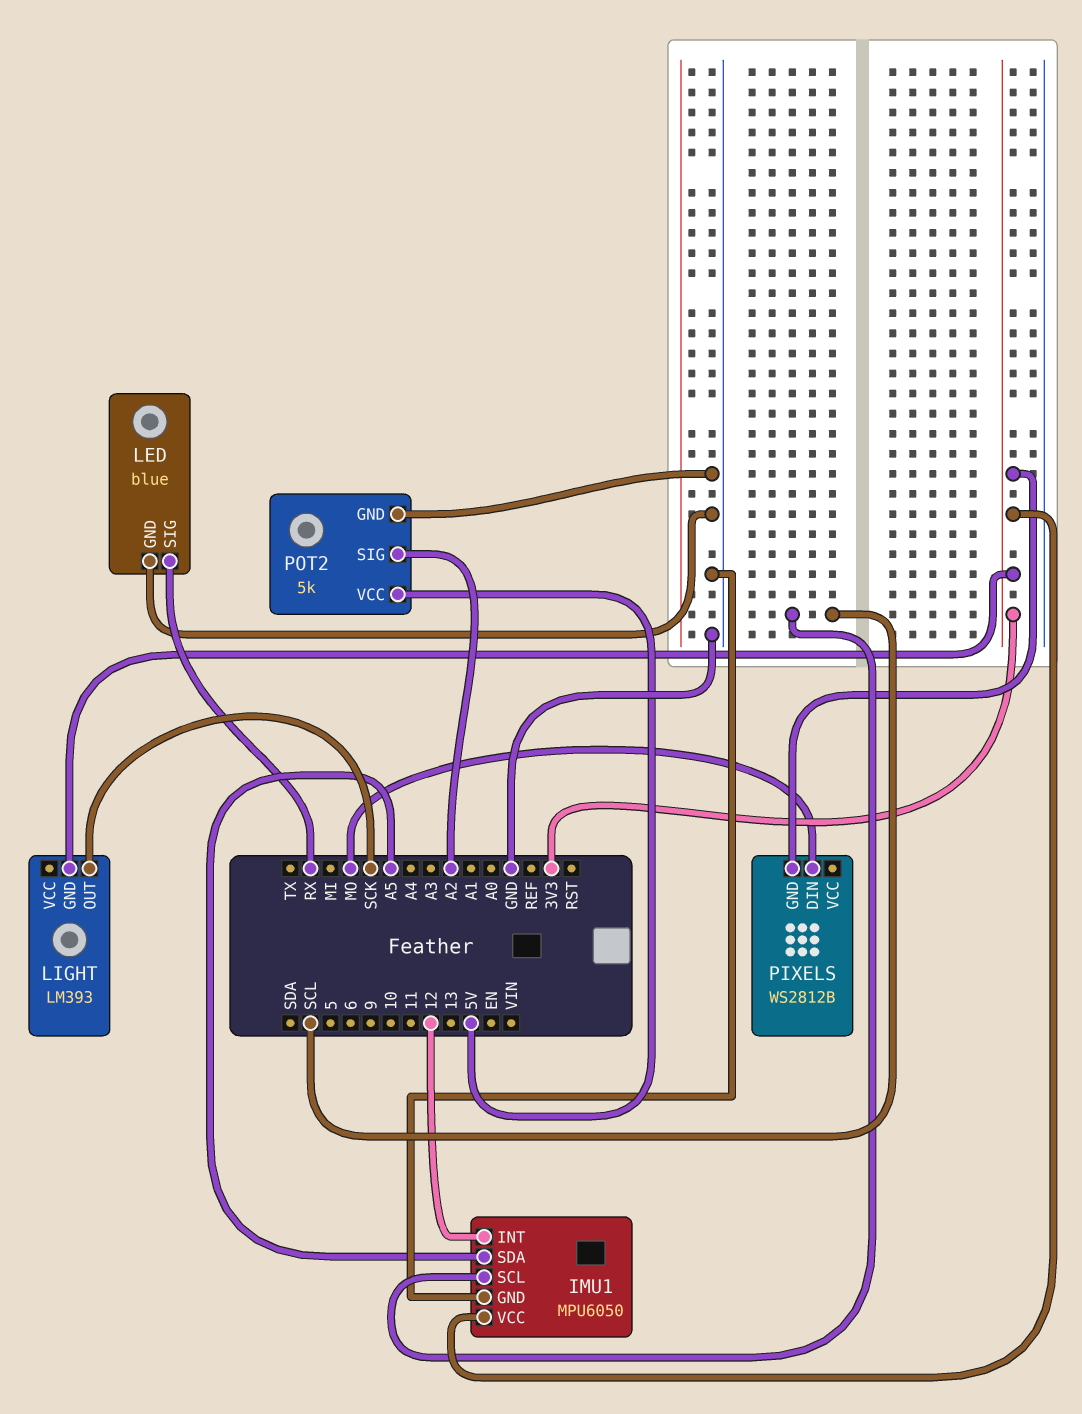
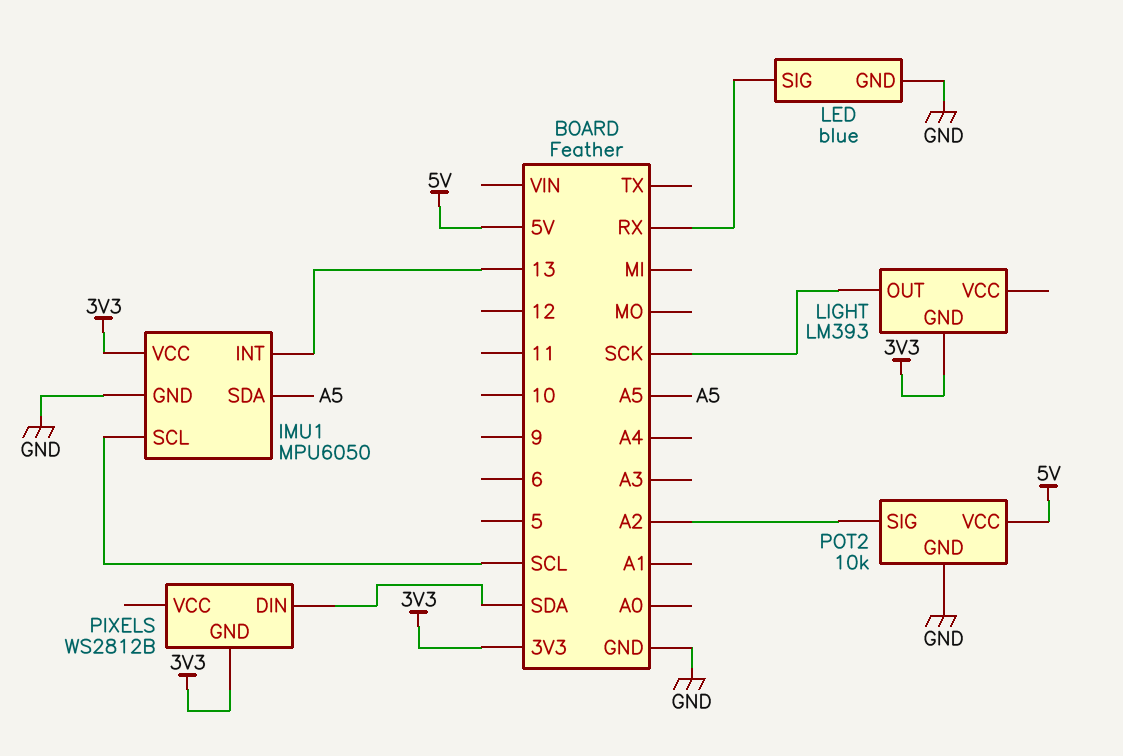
IMU1 pin INT: 12 -> 13
PIXELS pin DIN: MO -> SDA
POT2: 5k -> 10k

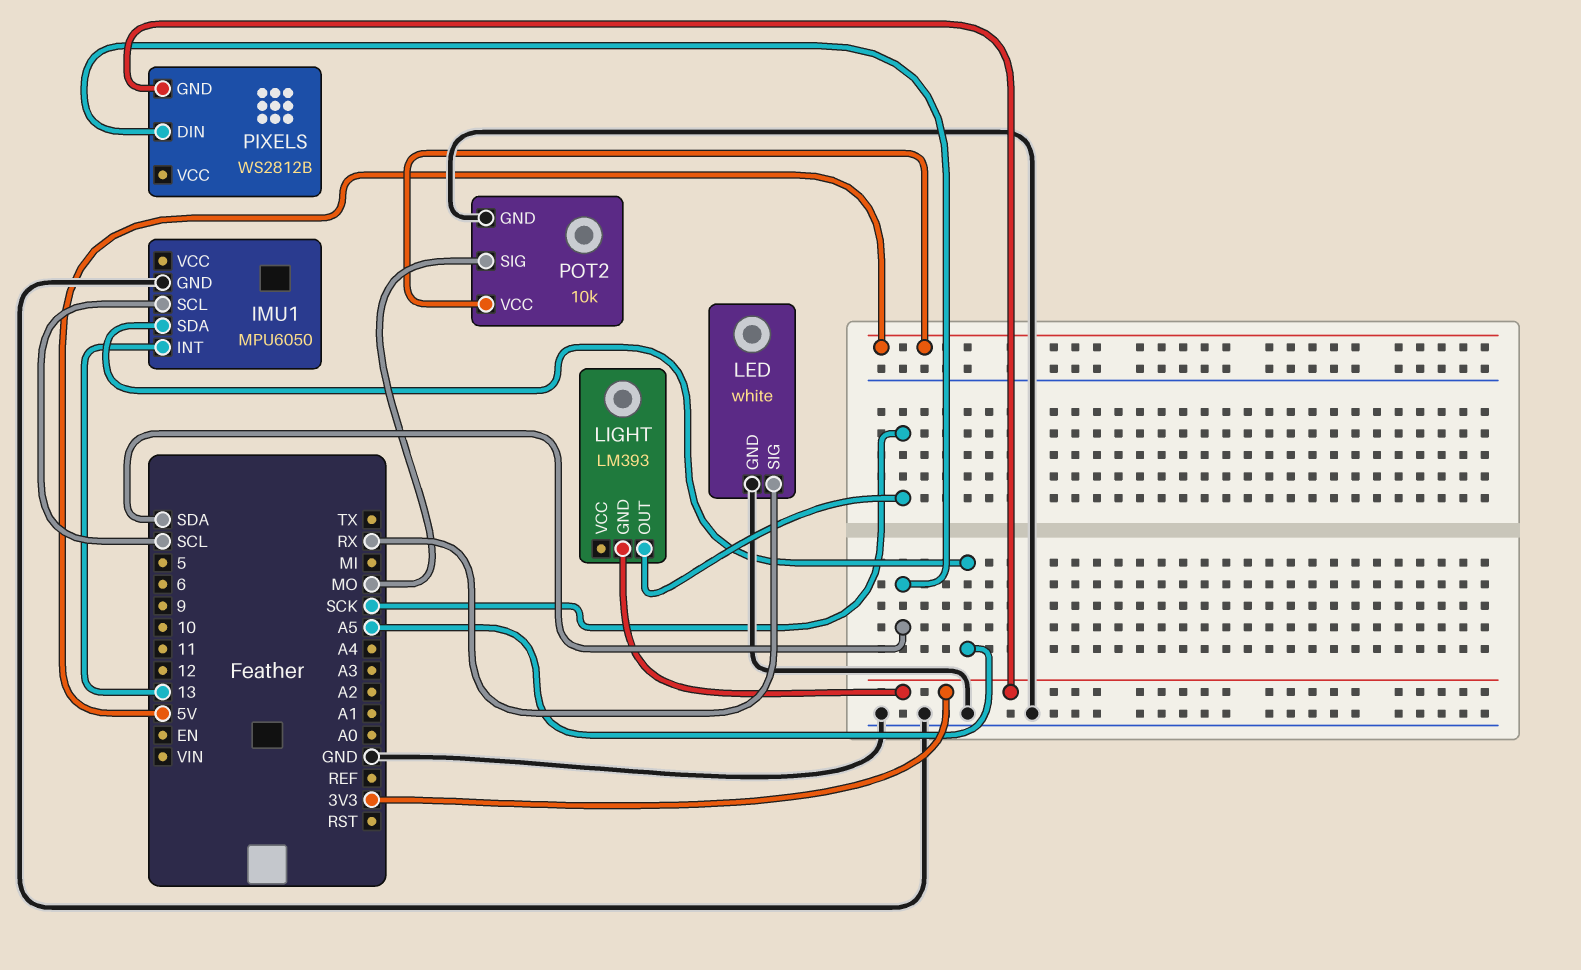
IMU1 pin VCC: 3V3 -> none
LED: blue -> white
POT2 pin SIG: A2 -> MO

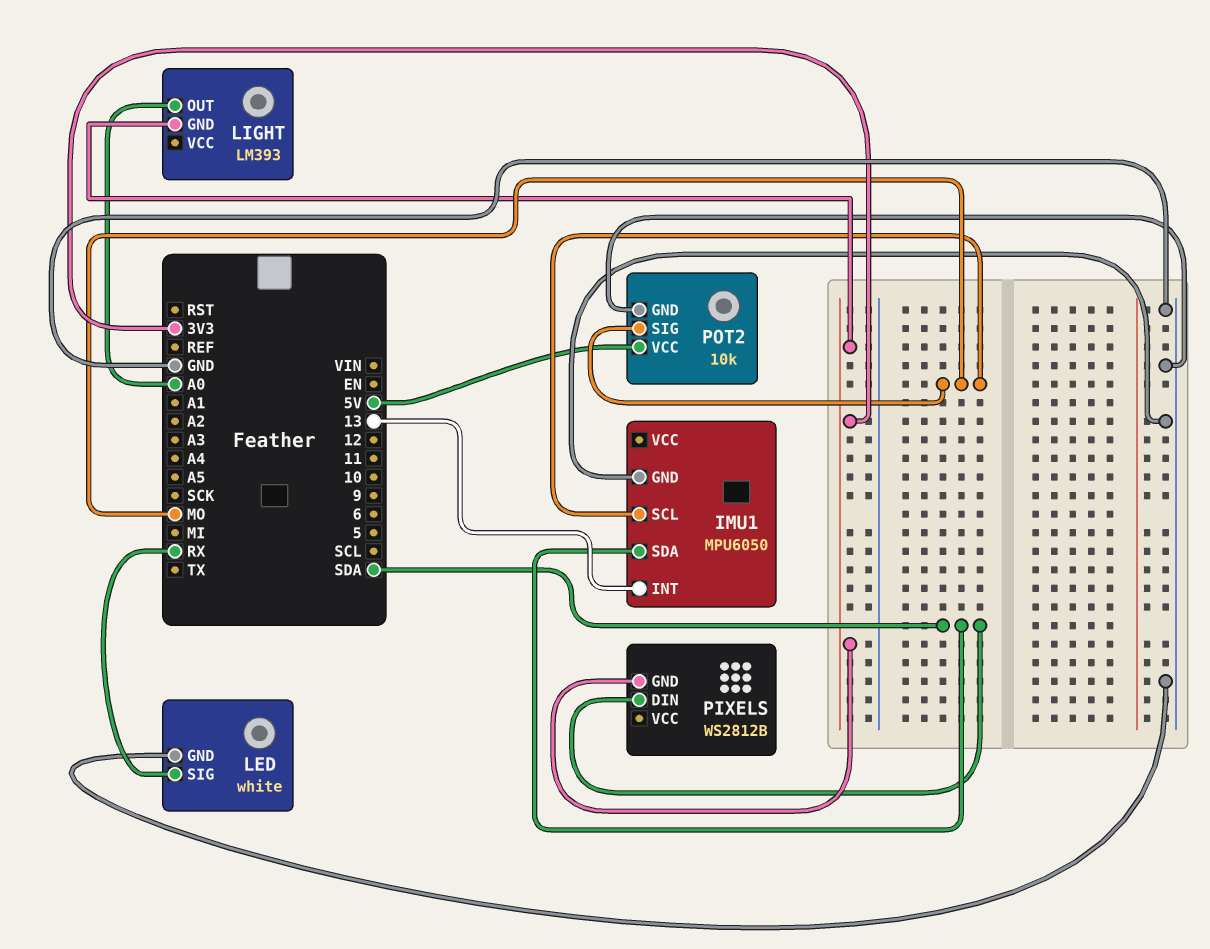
IMU1 pin SCL: SCL -> MO
IMU1 pin SDA: A5 -> SDA
LIGHT pin OUT: SCK -> A0

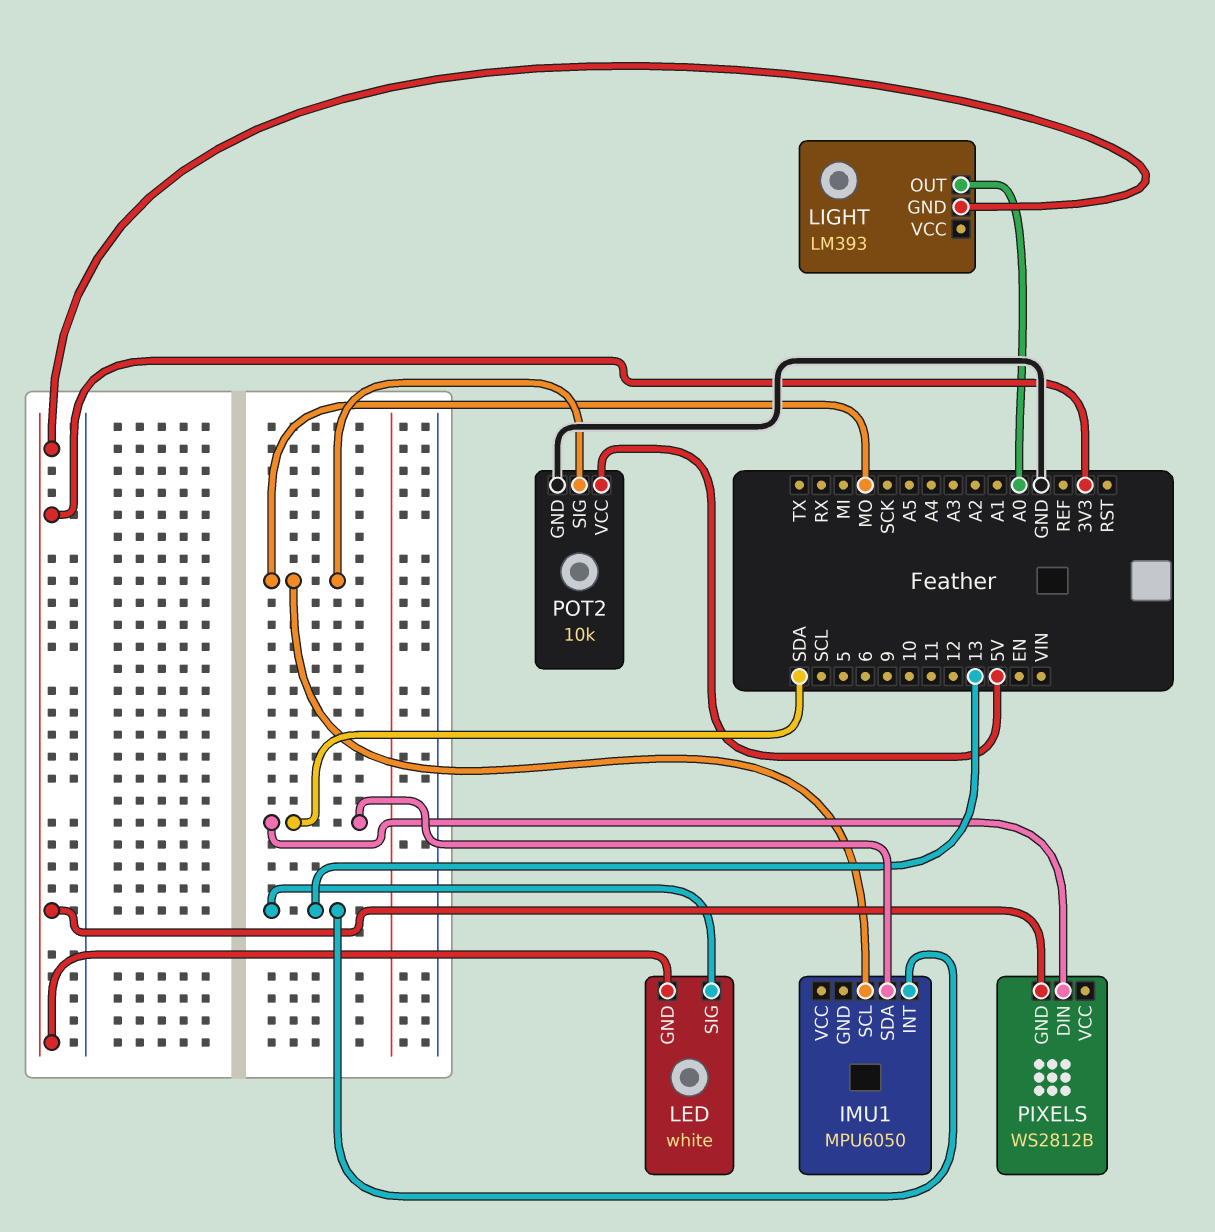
IMU1 pin GND: GND -> none
LED pin GND: GND -> 3V3
LED pin SIG: RX -> 13

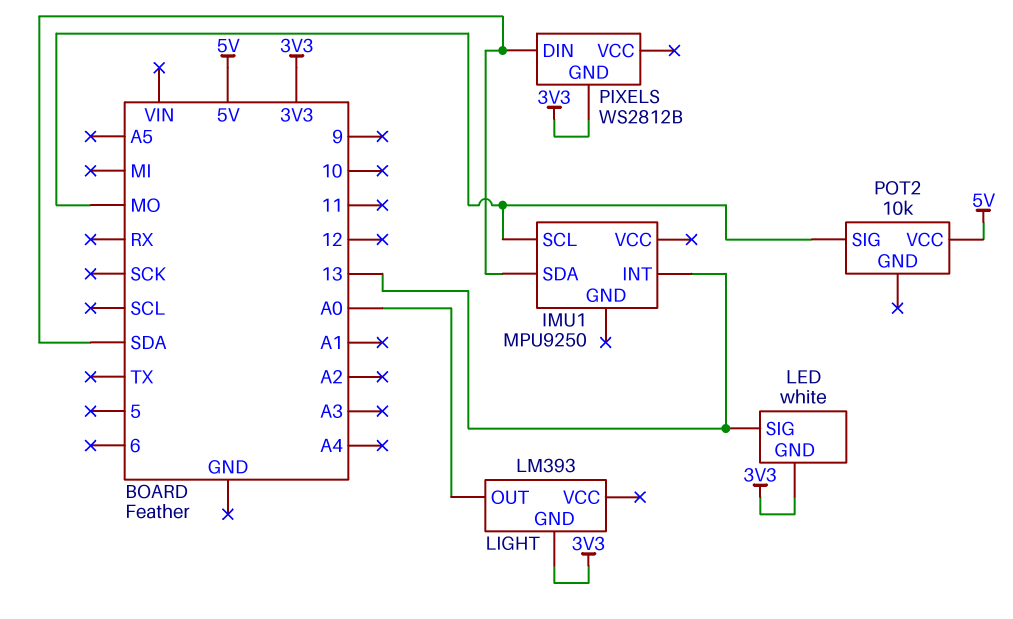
IMU1: MPU6050 -> MPU9250
POT2 pin GND: GND -> none

